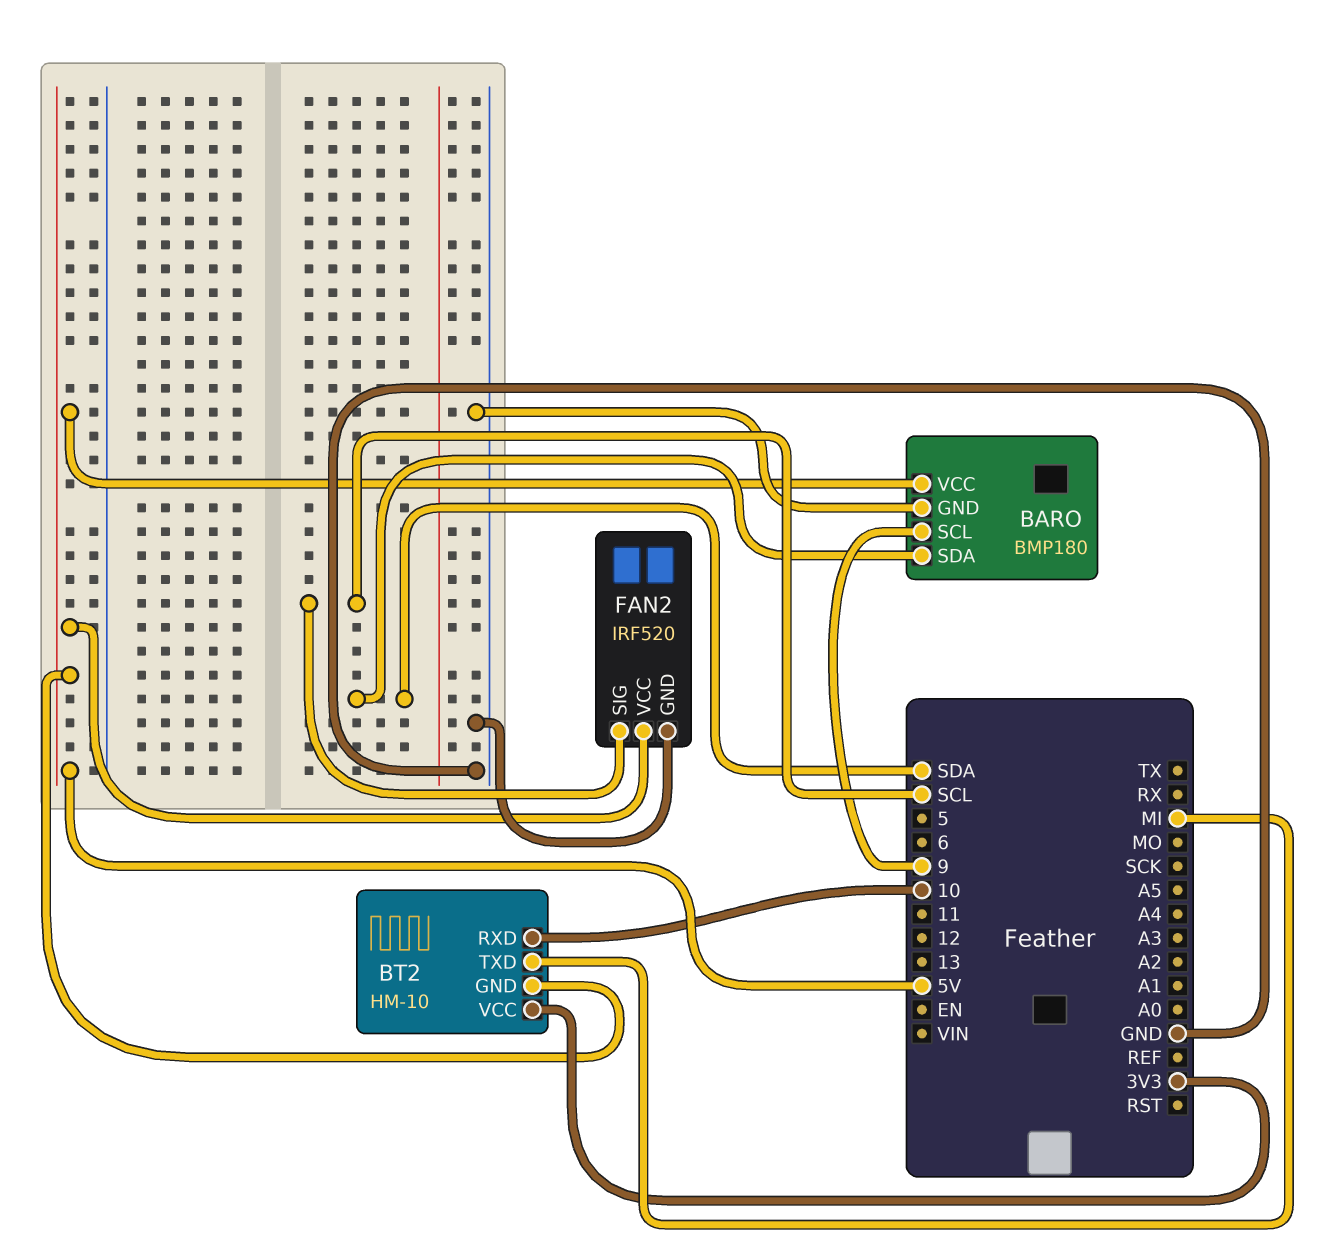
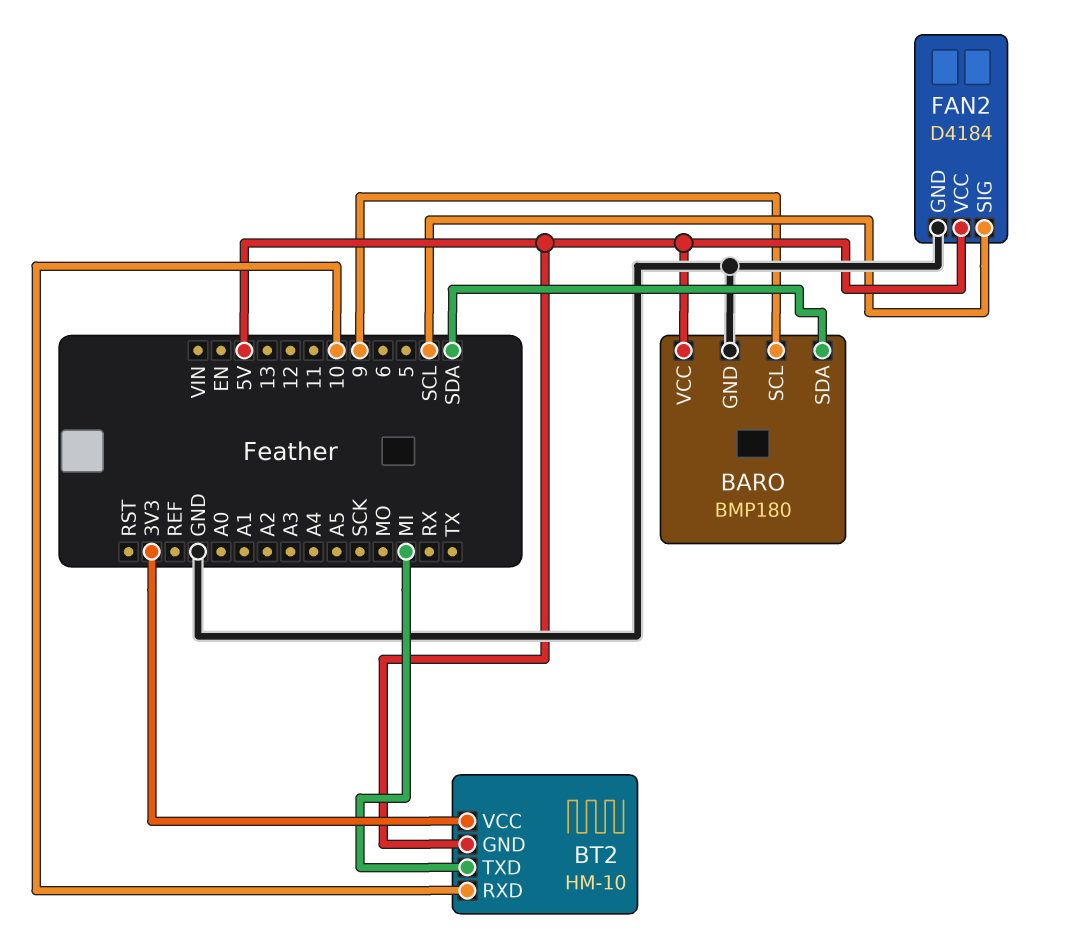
FAN2: IRF520 -> D4184

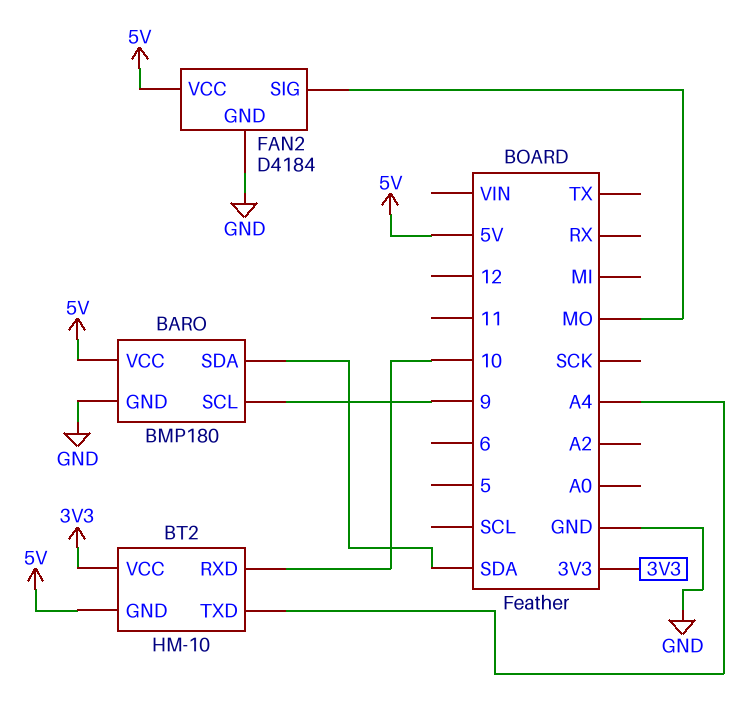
BT2 pin TXD: MI -> A4
FAN2 pin SIG: SCL -> MO

